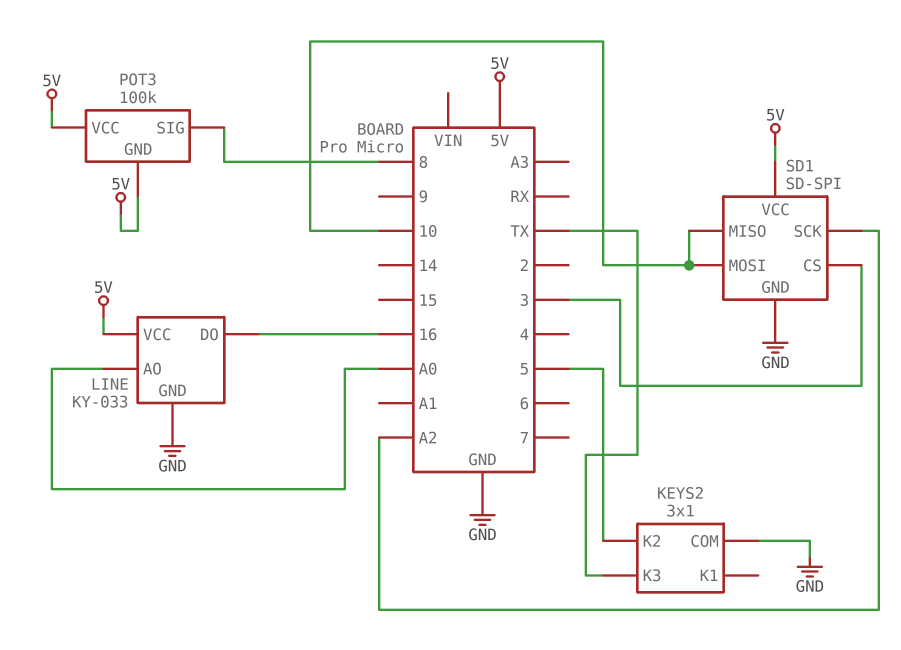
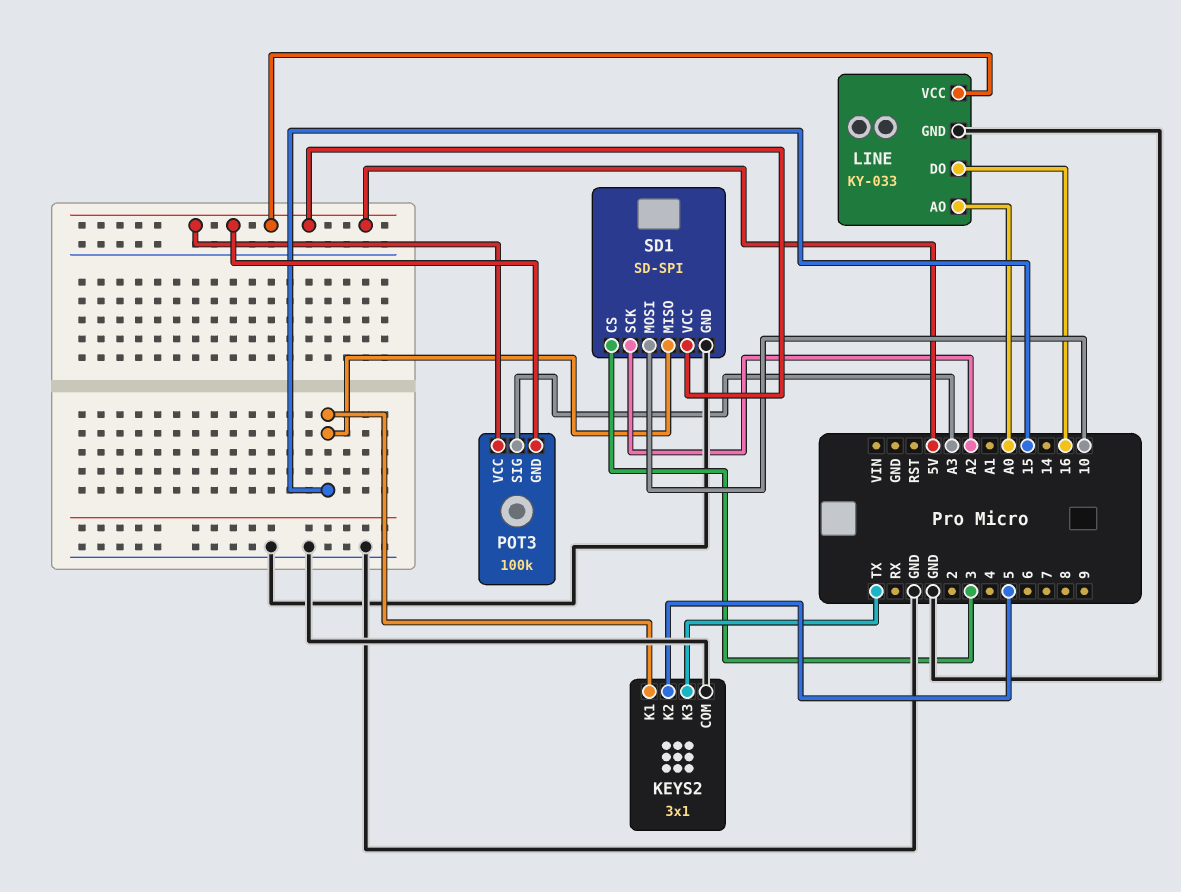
KEYS2 pin K1: none -> 15
POT3 pin SIG: 8 -> A3
SD1 pin MISO: 10 -> 15

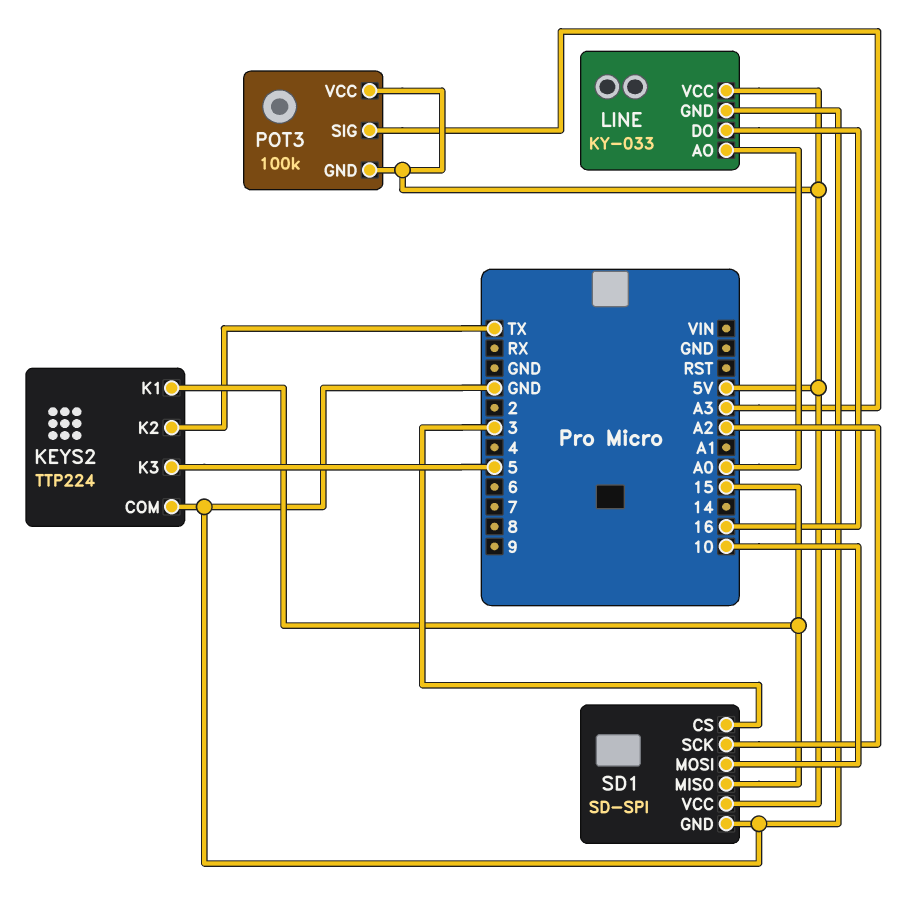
KEYS2: 3x1 -> TTP224
KEYS2 pin K2: 5 -> TX
KEYS2 pin K3: TX -> 5

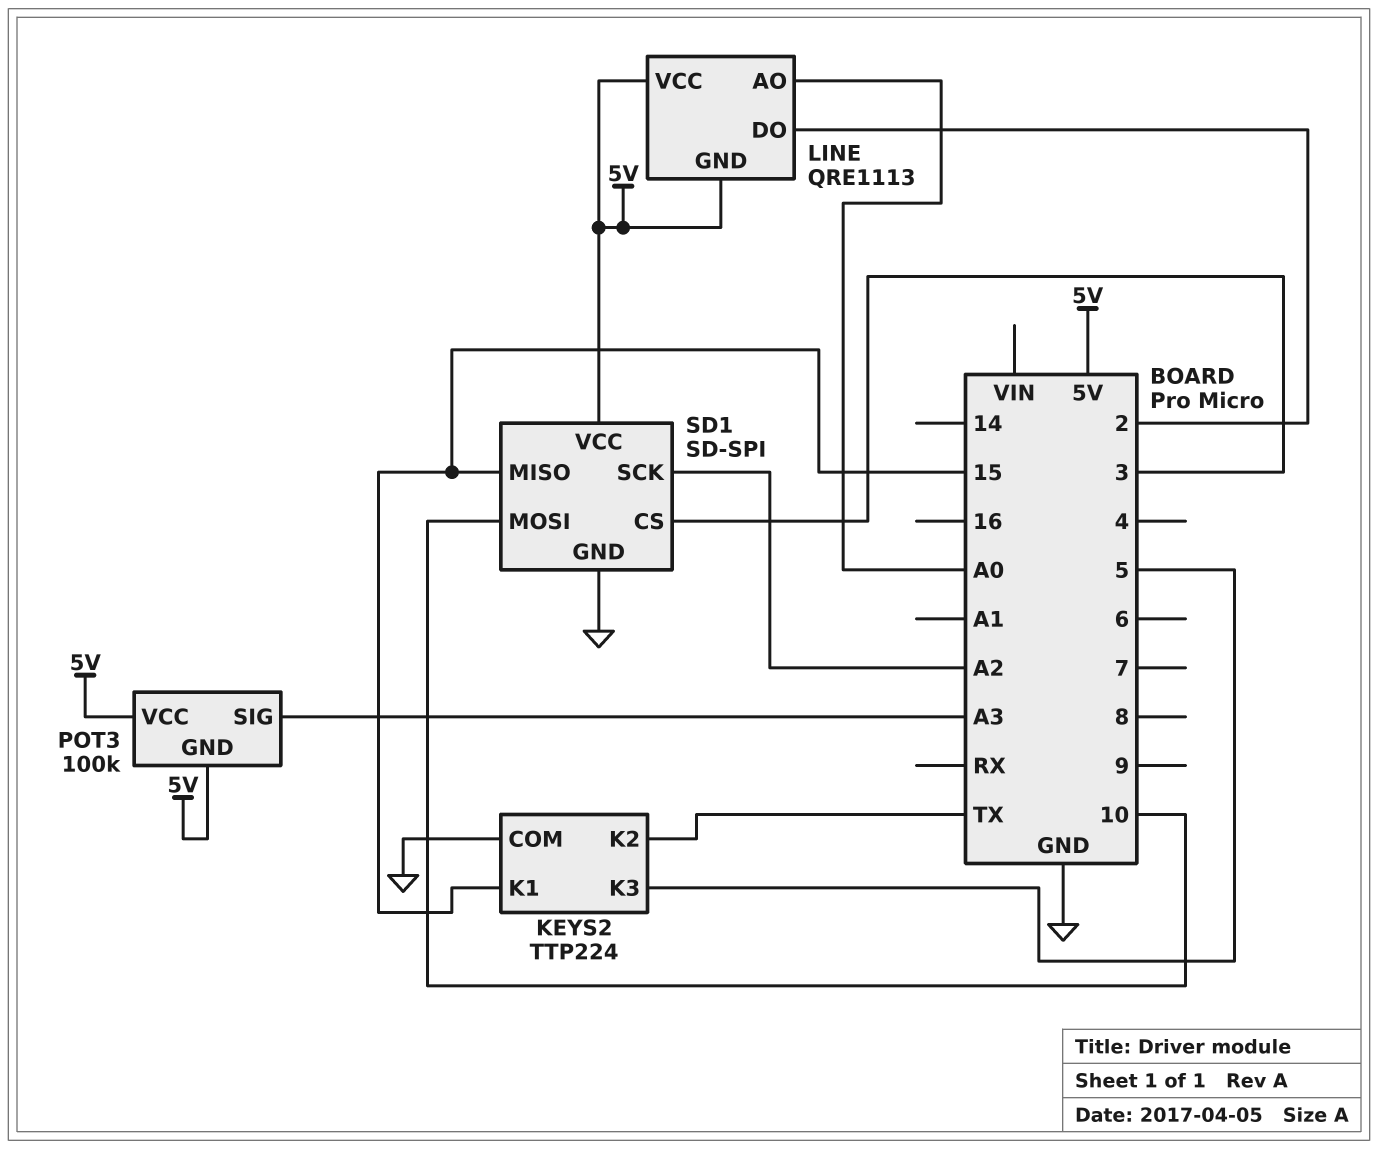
LINE: KY-033 -> QRE1113
LINE pin DO: 16 -> 2
LINE pin GND: GND -> 5V

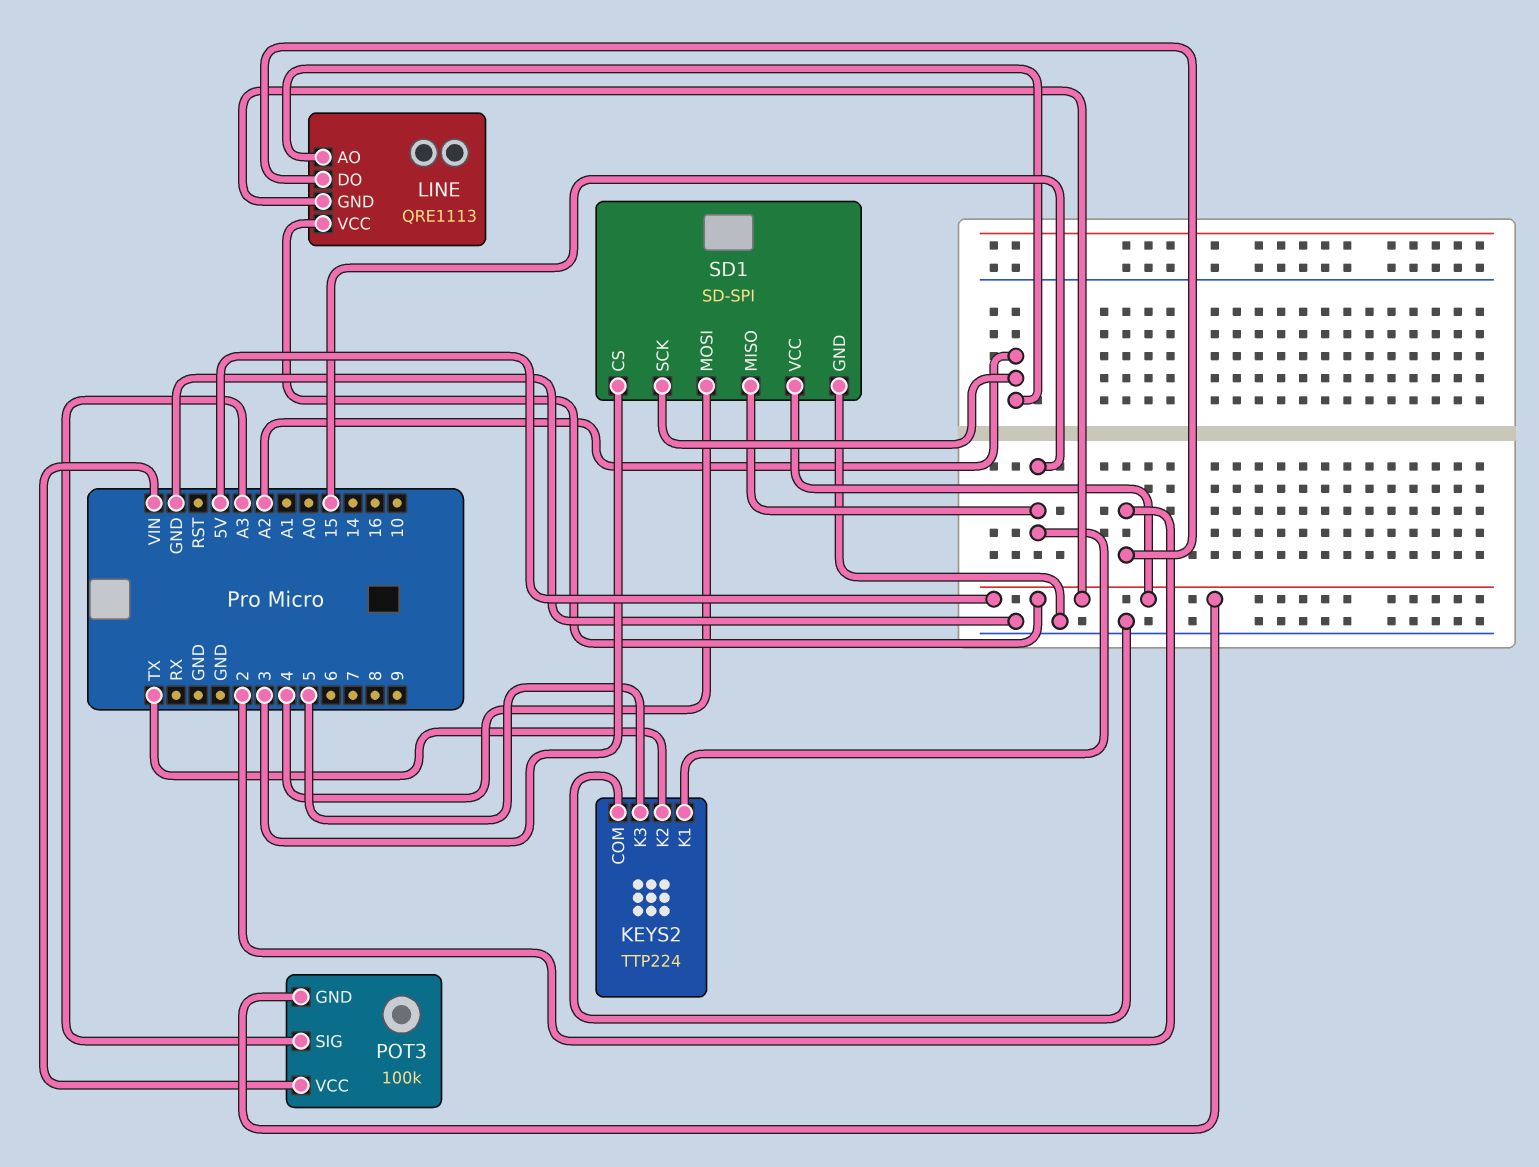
LINE pin AO: A0 -> A2
POT3 pin VCC: 5V -> VIN
SD1 pin MOSI: 10 -> 4

